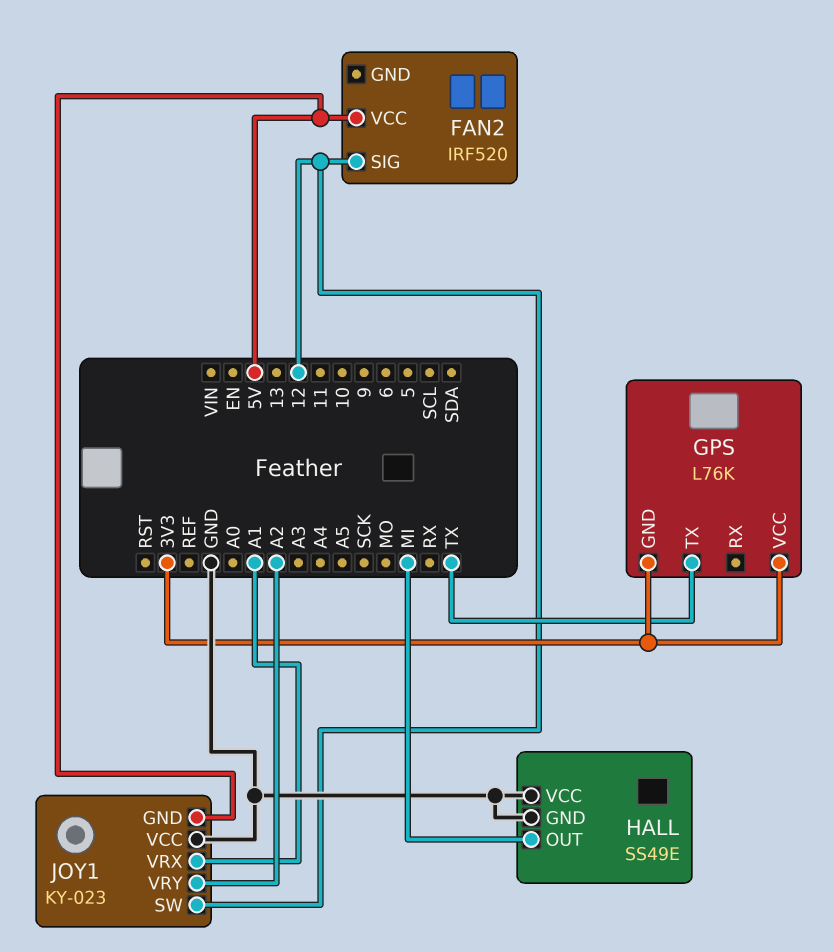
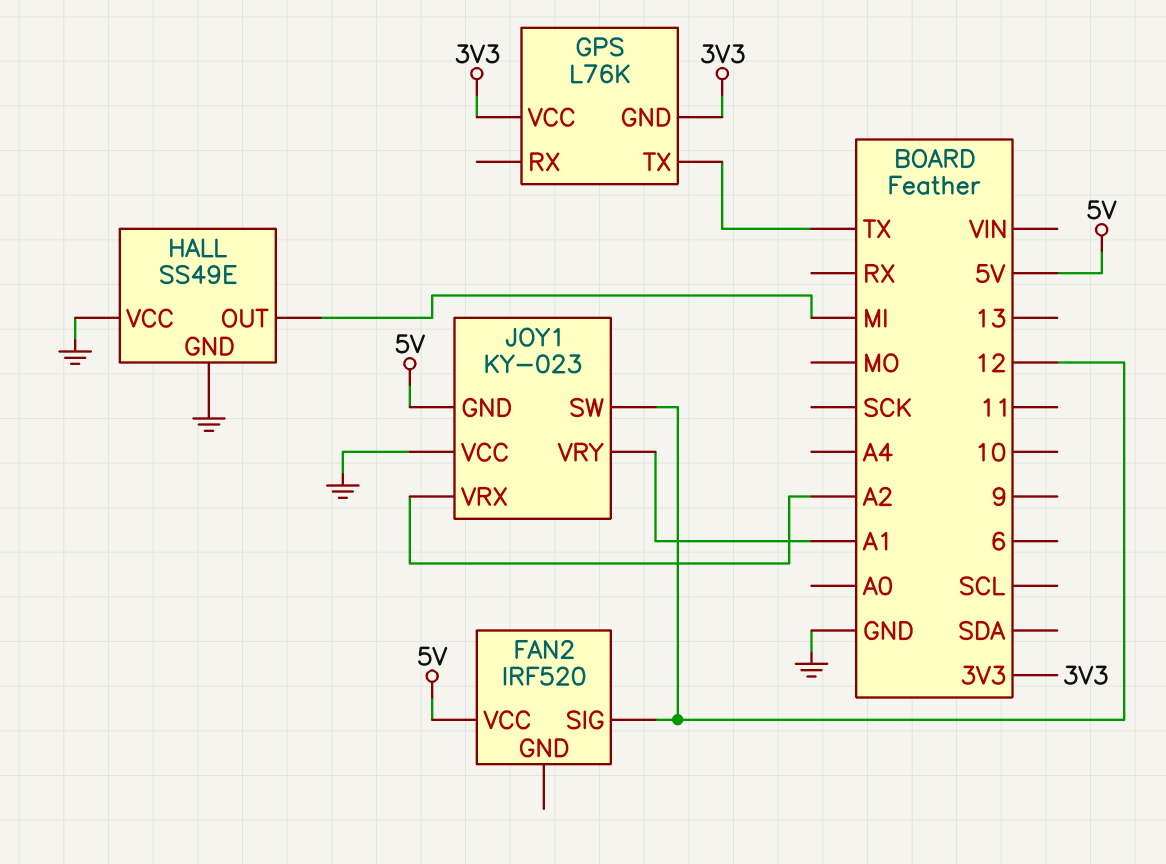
JOY1 pin VRX: A1 -> A2
JOY1 pin VRY: A2 -> A1

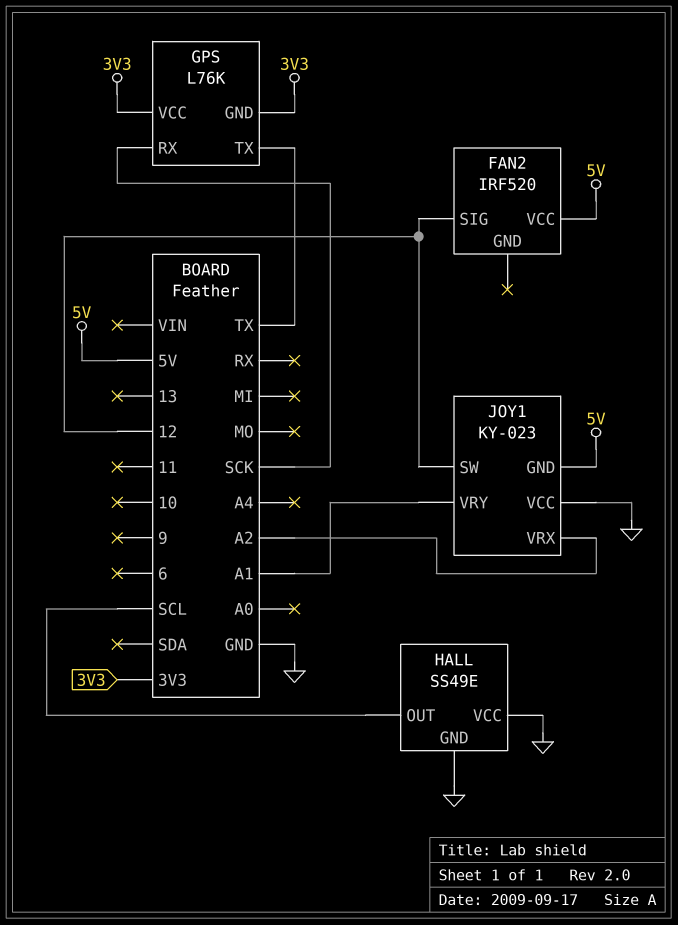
GPS pin RX: none -> SCK
HALL pin OUT: MI -> SCL

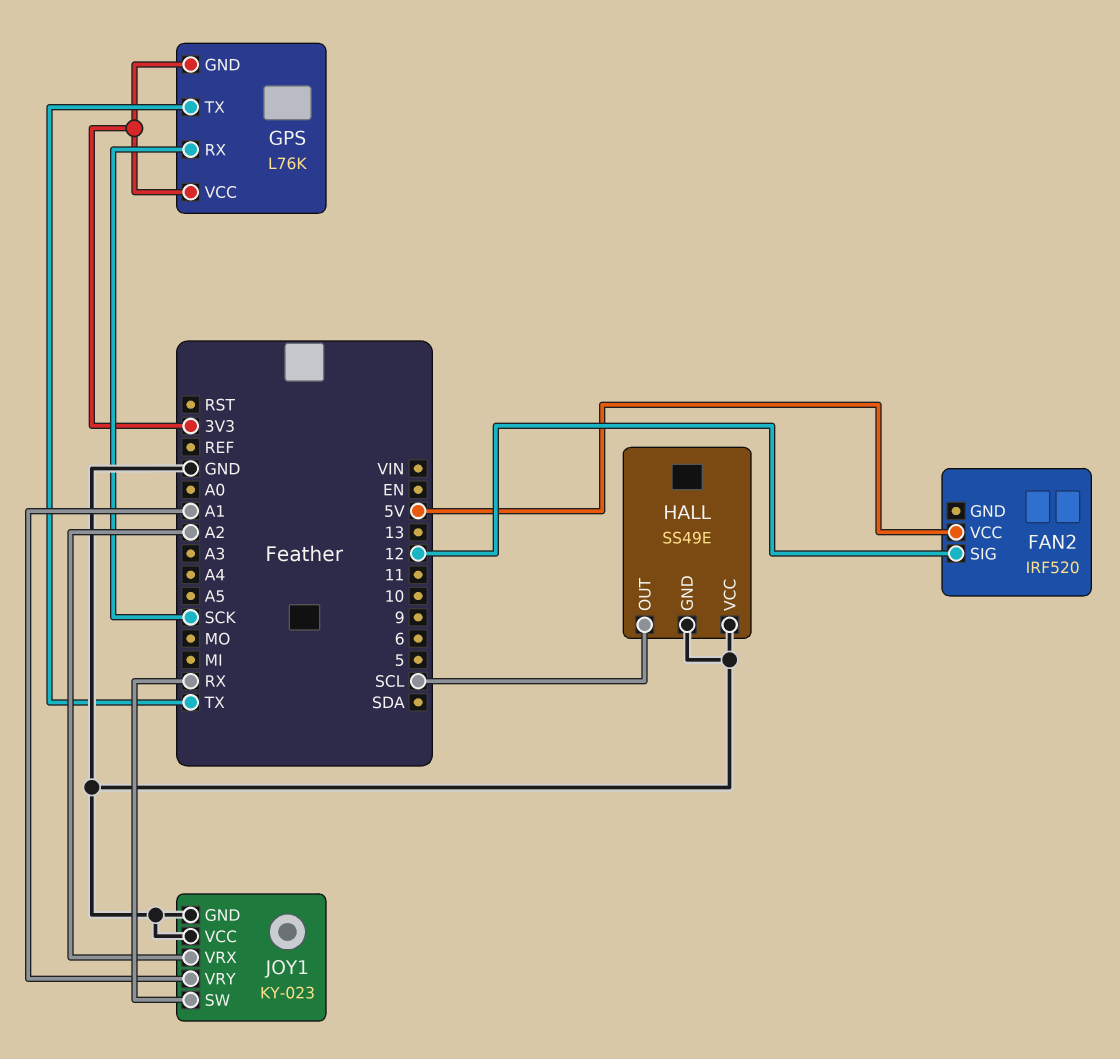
JOY1 pin GND: 5V -> GND
JOY1 pin SW: 12 -> RX

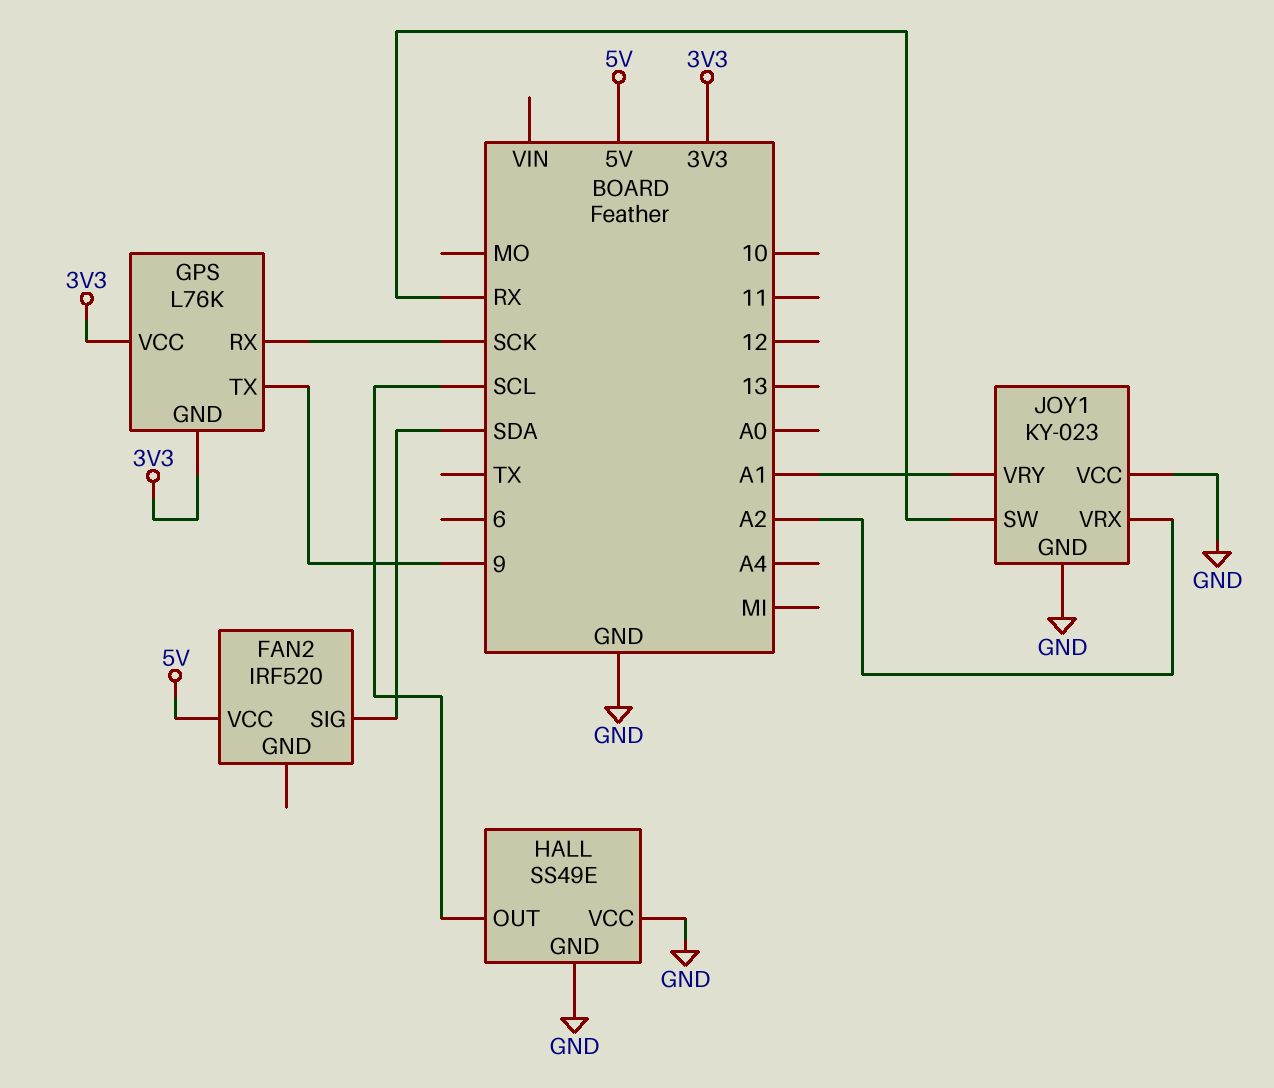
FAN2 pin SIG: 12 -> SDA
GPS pin TX: TX -> 9

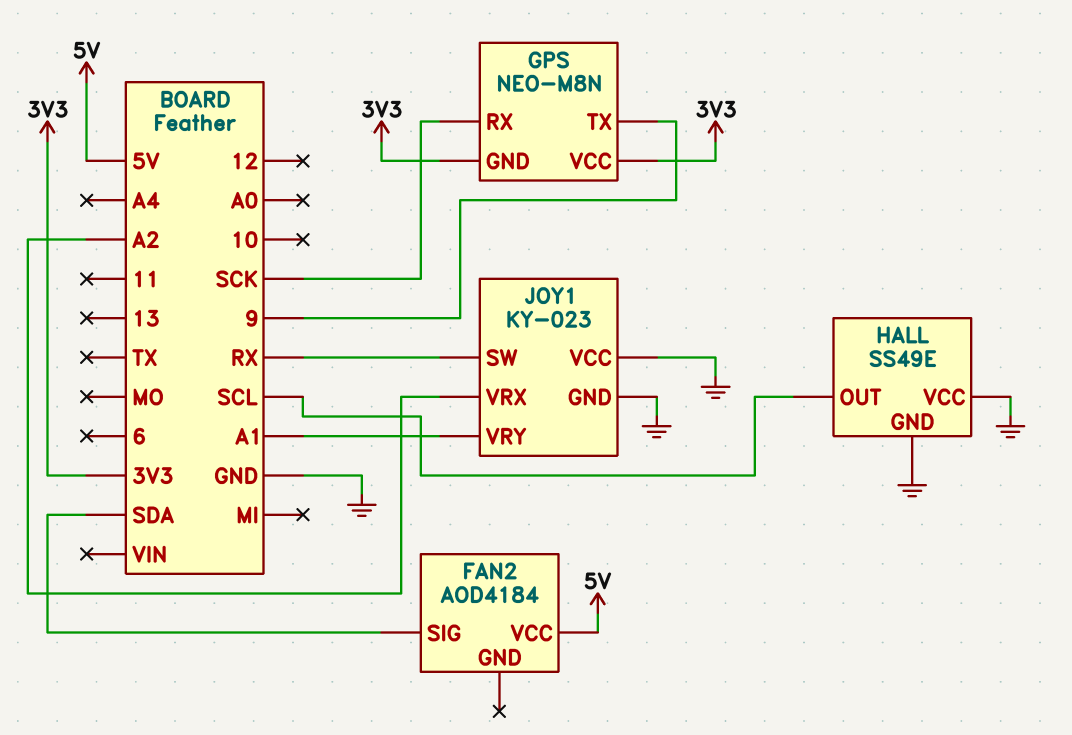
FAN2: IRF520 -> AOD4184
GPS: L76K -> NEO-M8N

